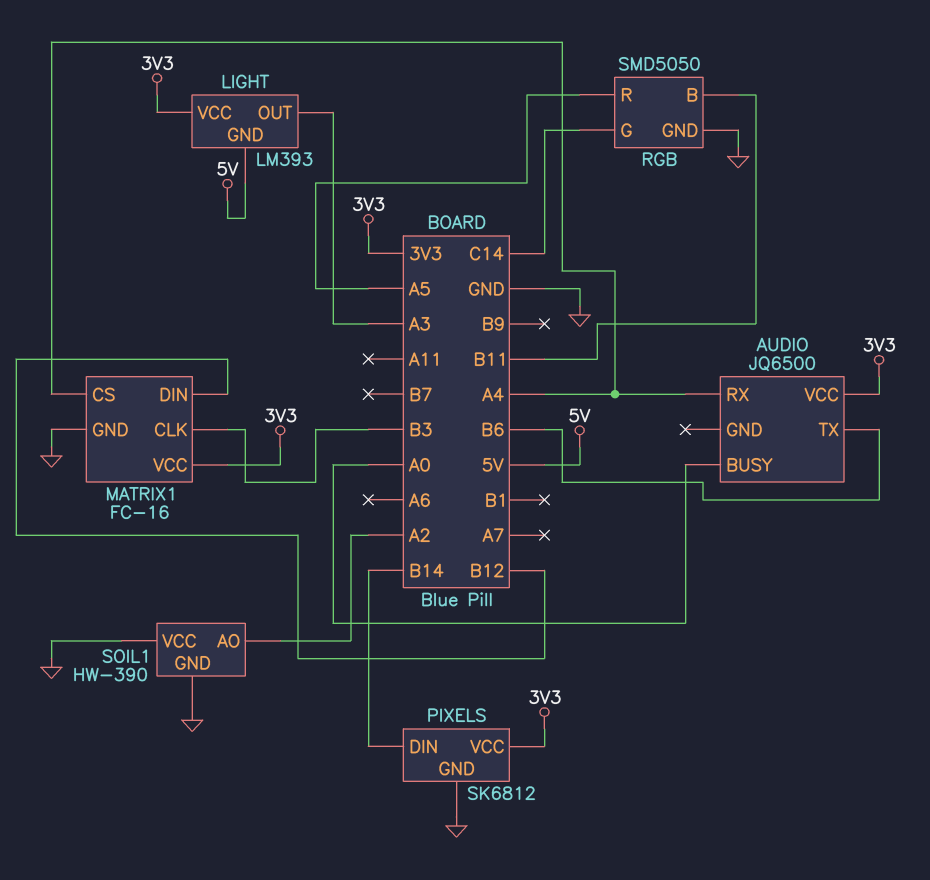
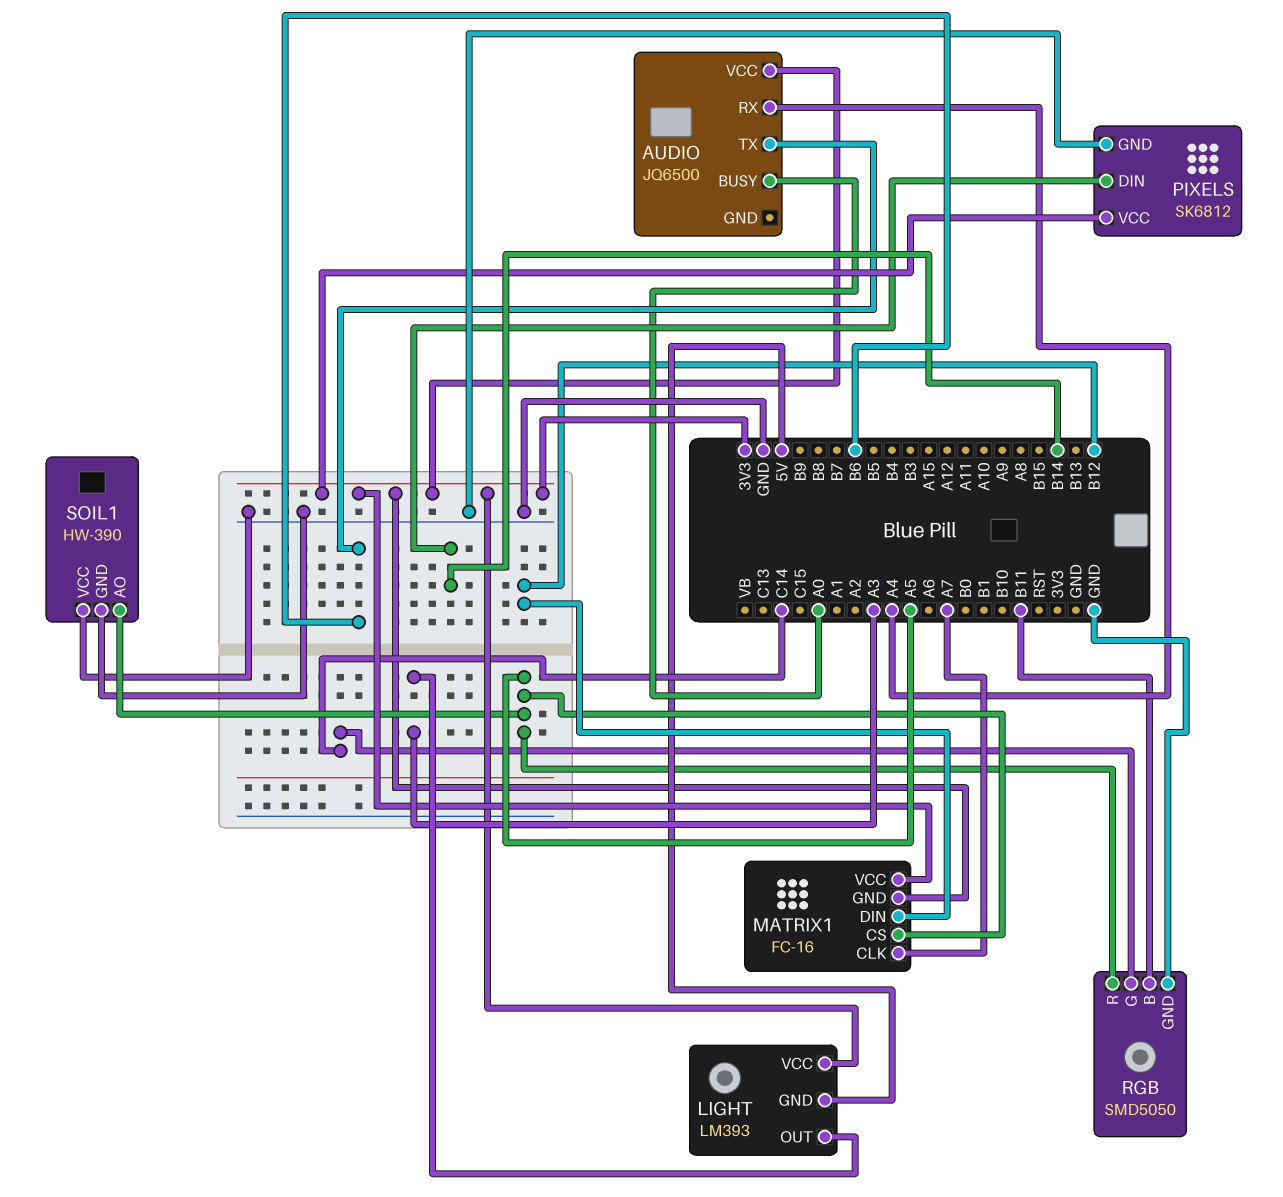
MATRIX1 pin CLK: B3 -> A7
MATRIX1 pin CS: A4 -> A5
MATRIX1 pin GND: GND -> 3V3
SOIL1 pin AO: A2 -> A5

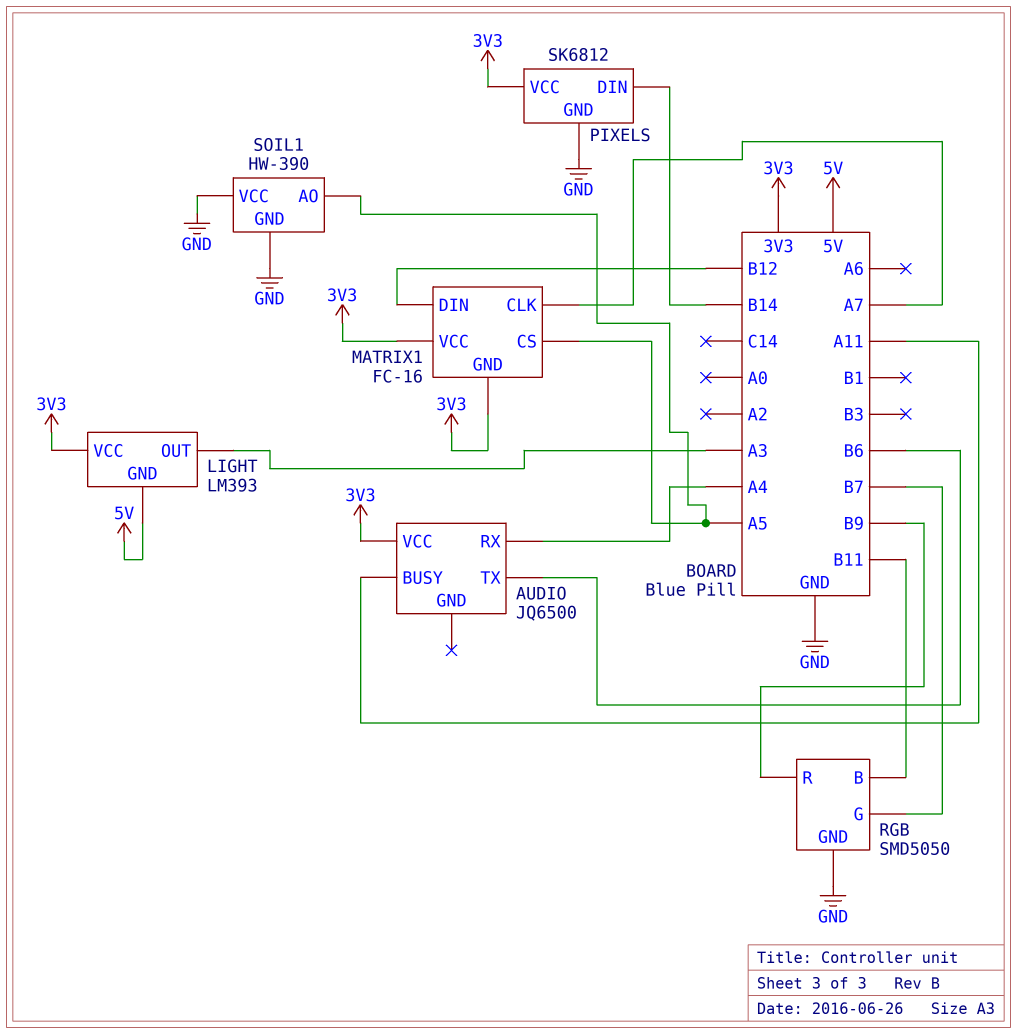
AUDIO pin BUSY: A0 -> A11
RGB pin G: C14 -> B7
RGB pin R: A5 -> B9

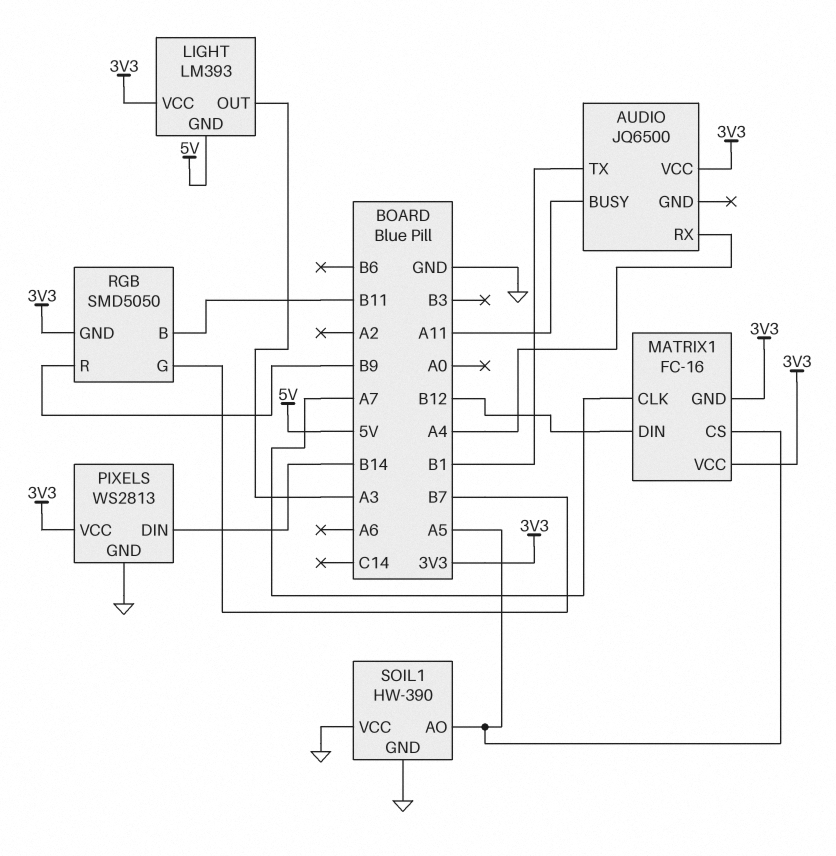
AUDIO pin TX: B6 -> B1
PIXELS: SK6812 -> WS2813
RGB pin GND: GND -> 3V3

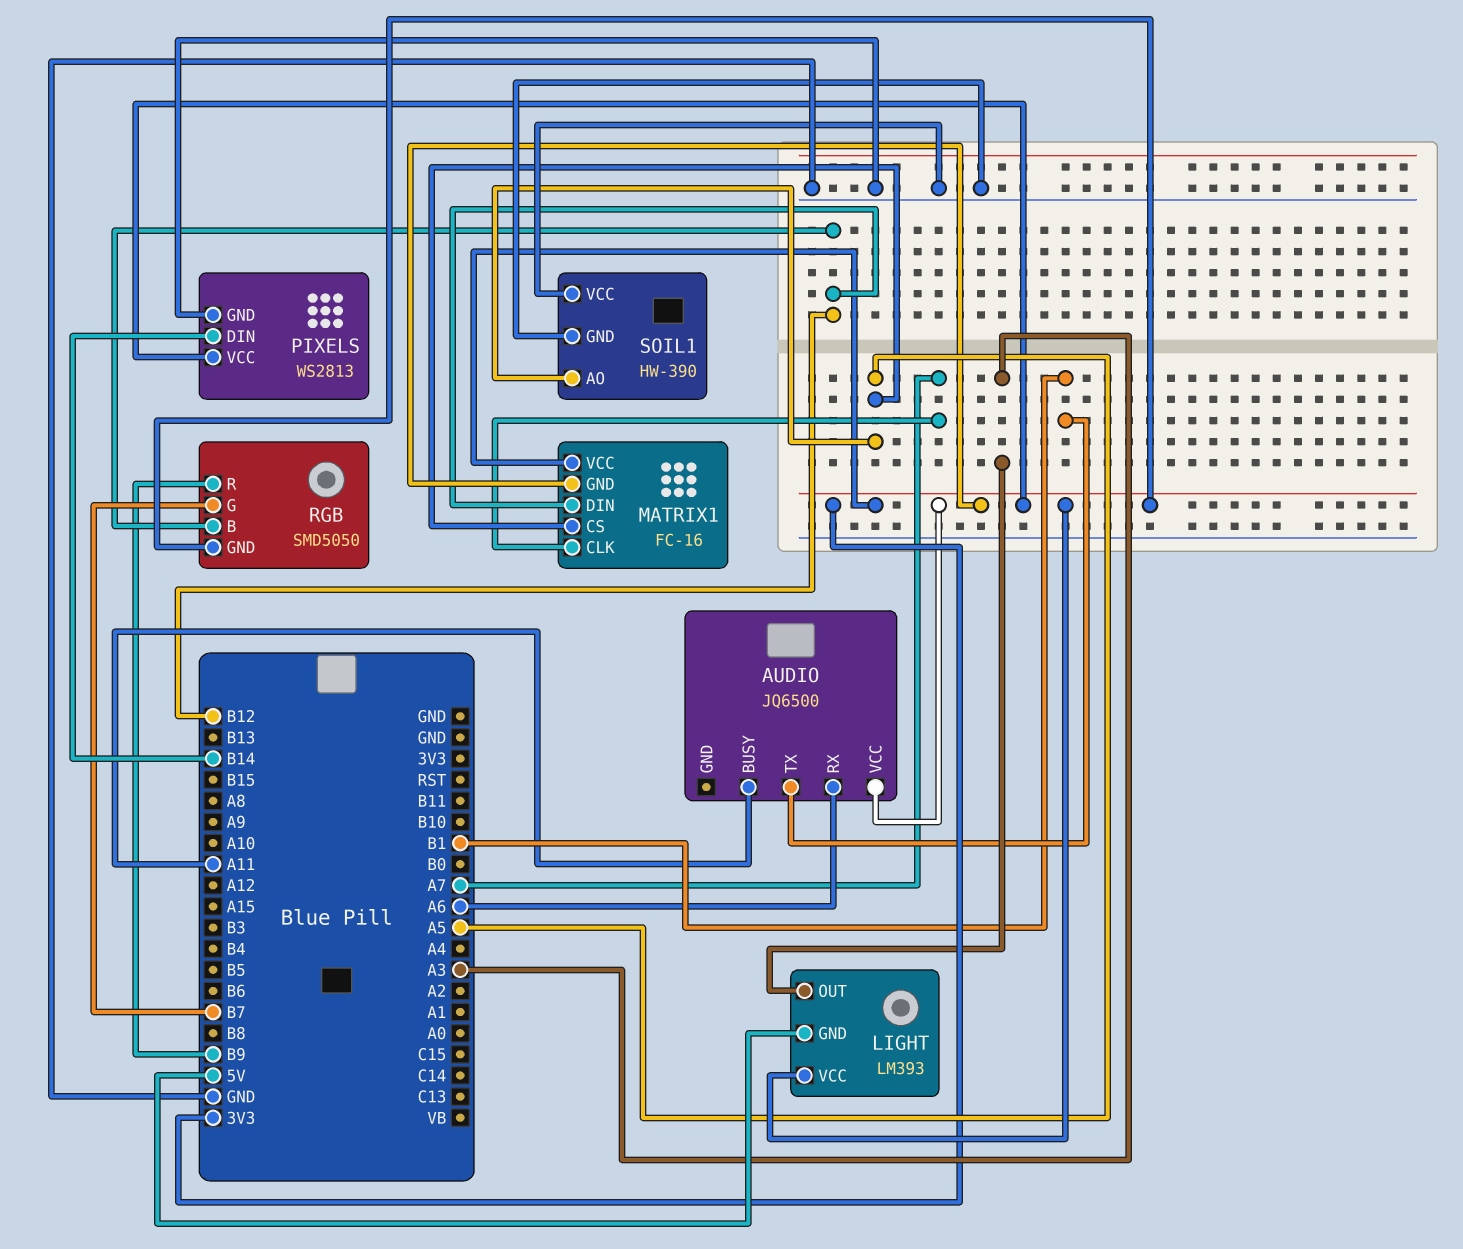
AUDIO pin RX: A4 -> A6
RGB pin B: B11 -> B12

